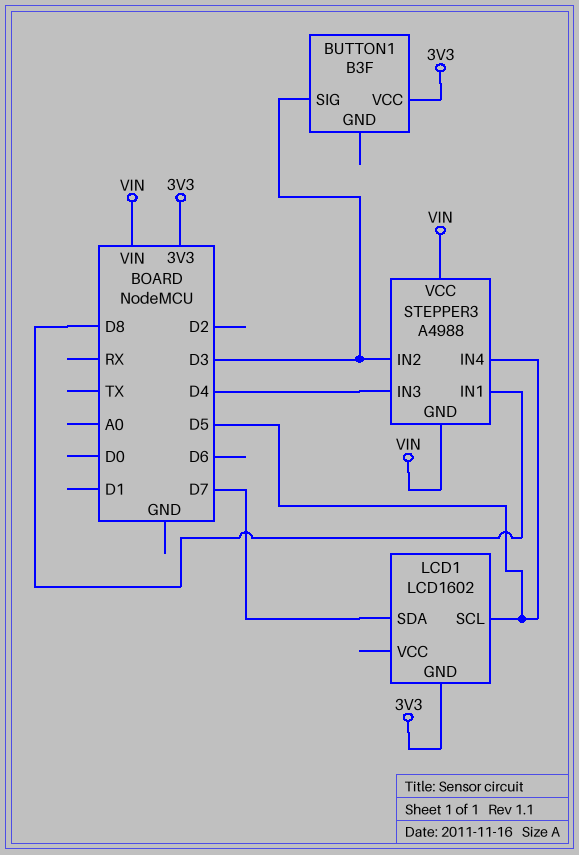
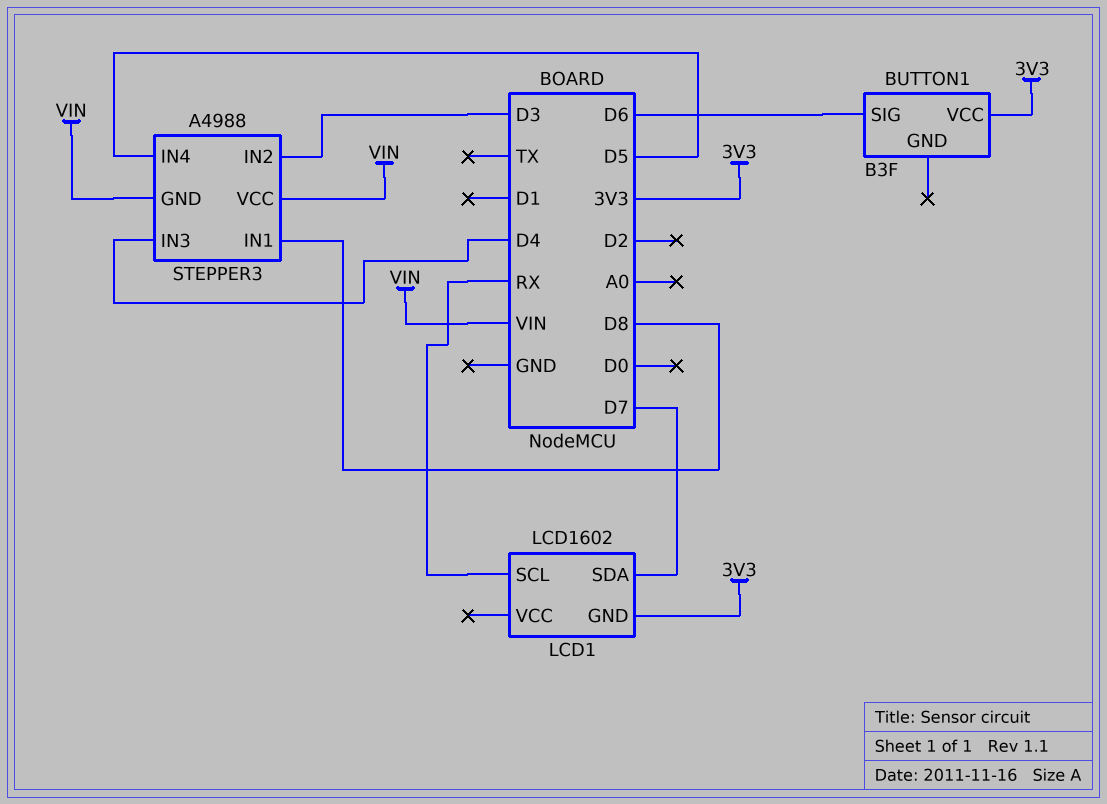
BUTTON1 pin SIG: D3 -> D6
LCD1 pin SCL: D5 -> RX

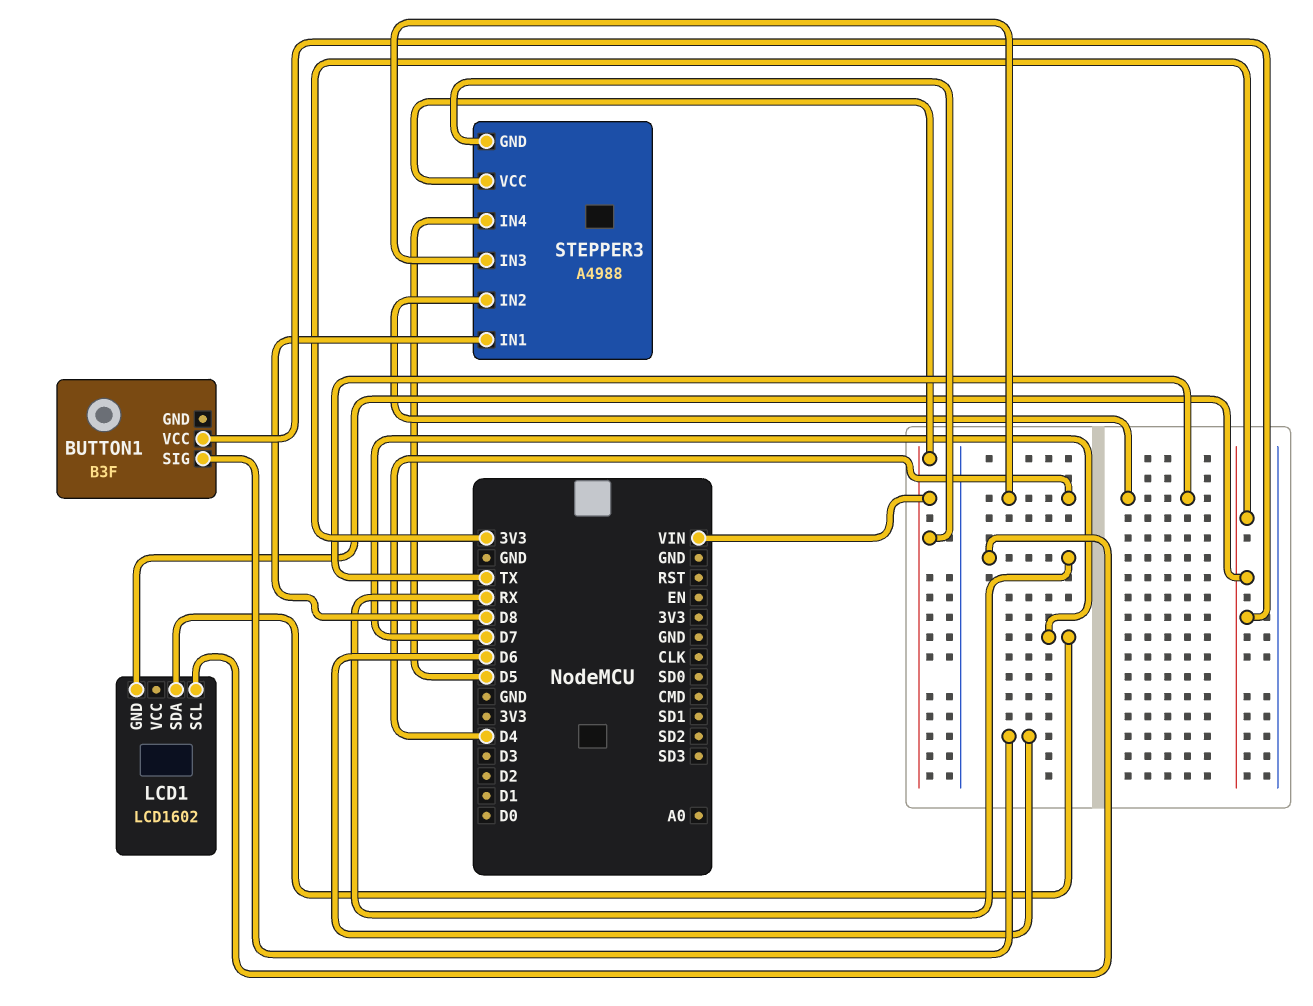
STEPPER3 pin IN2: D3 -> TX

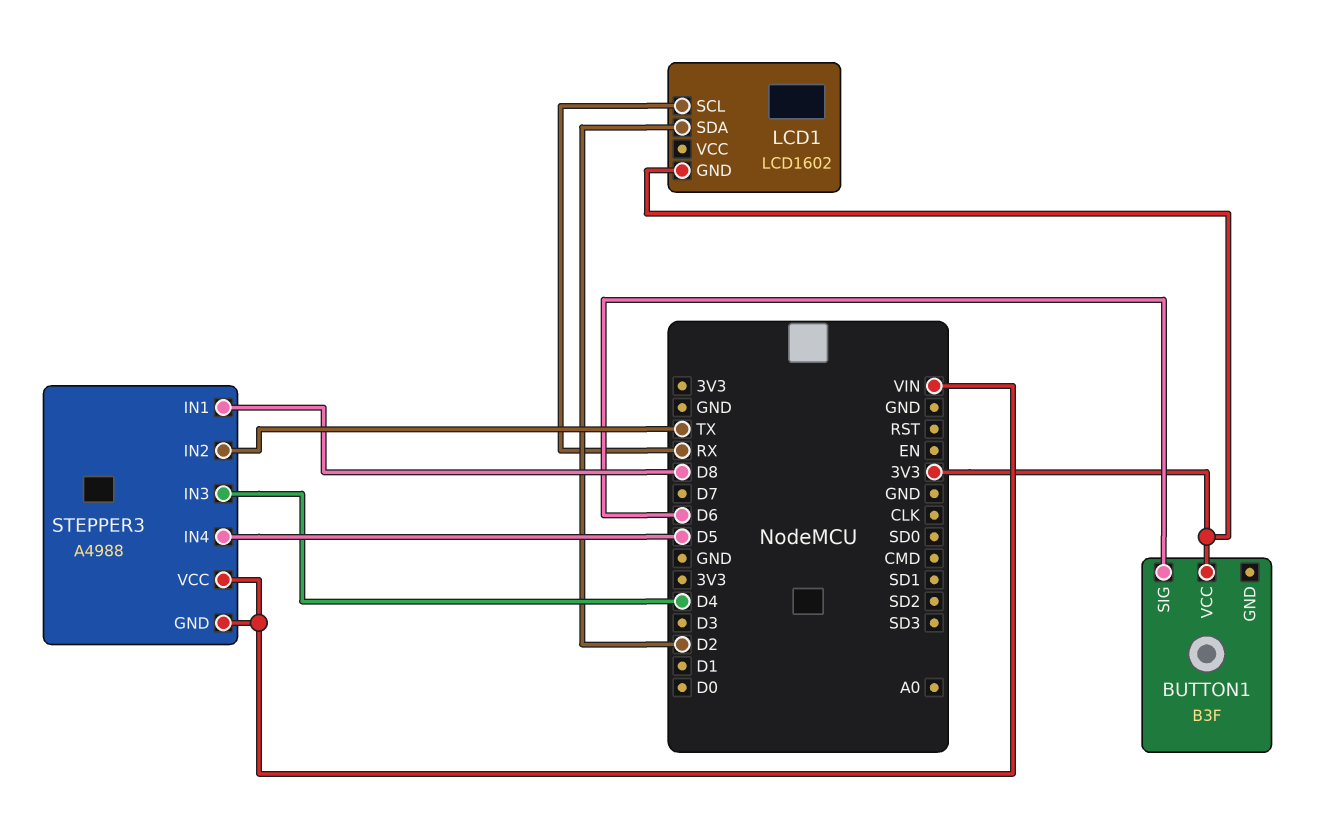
LCD1 pin SDA: D7 -> D2

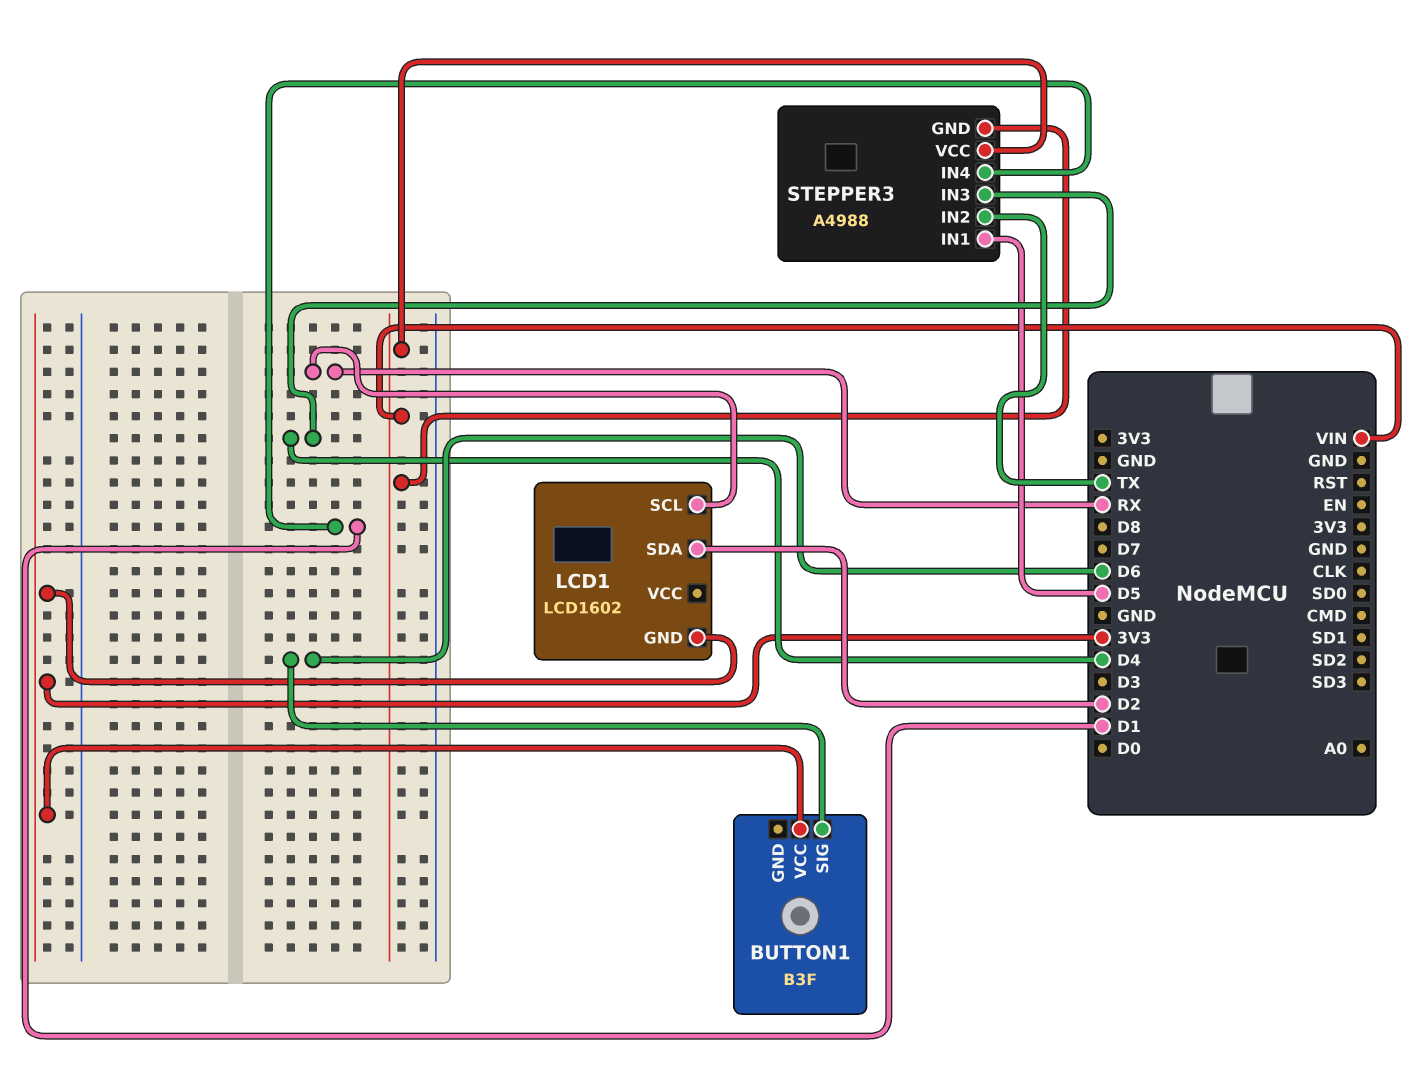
STEPPER3 pin IN1: D8 -> D5
STEPPER3 pin IN4: D5 -> D1

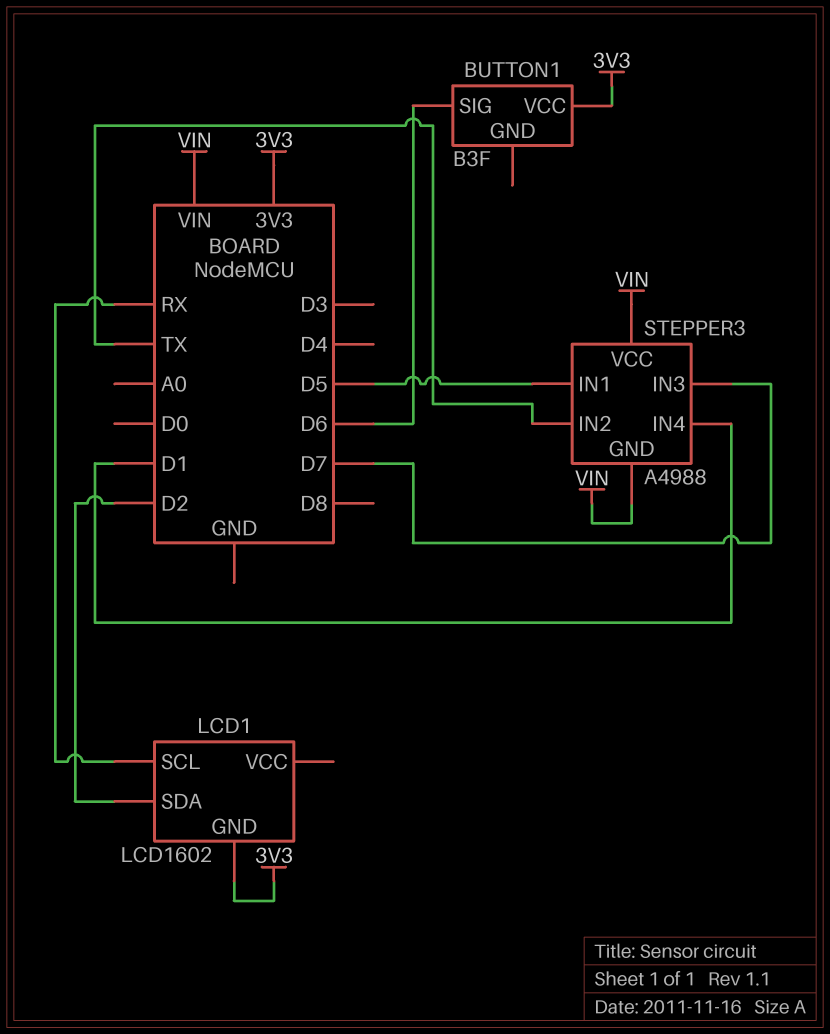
STEPPER3 pin IN3: D4 -> D7

